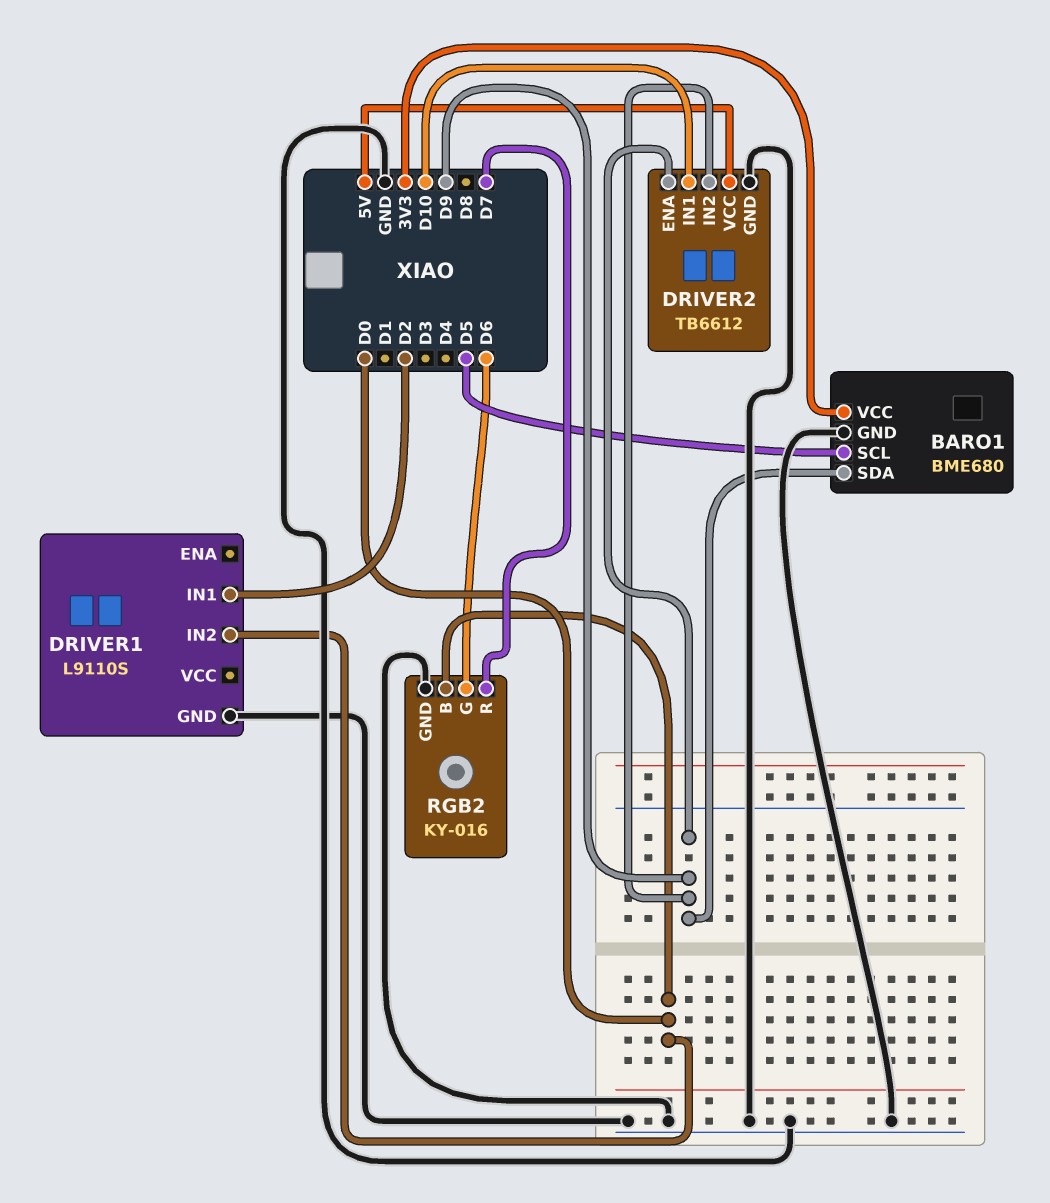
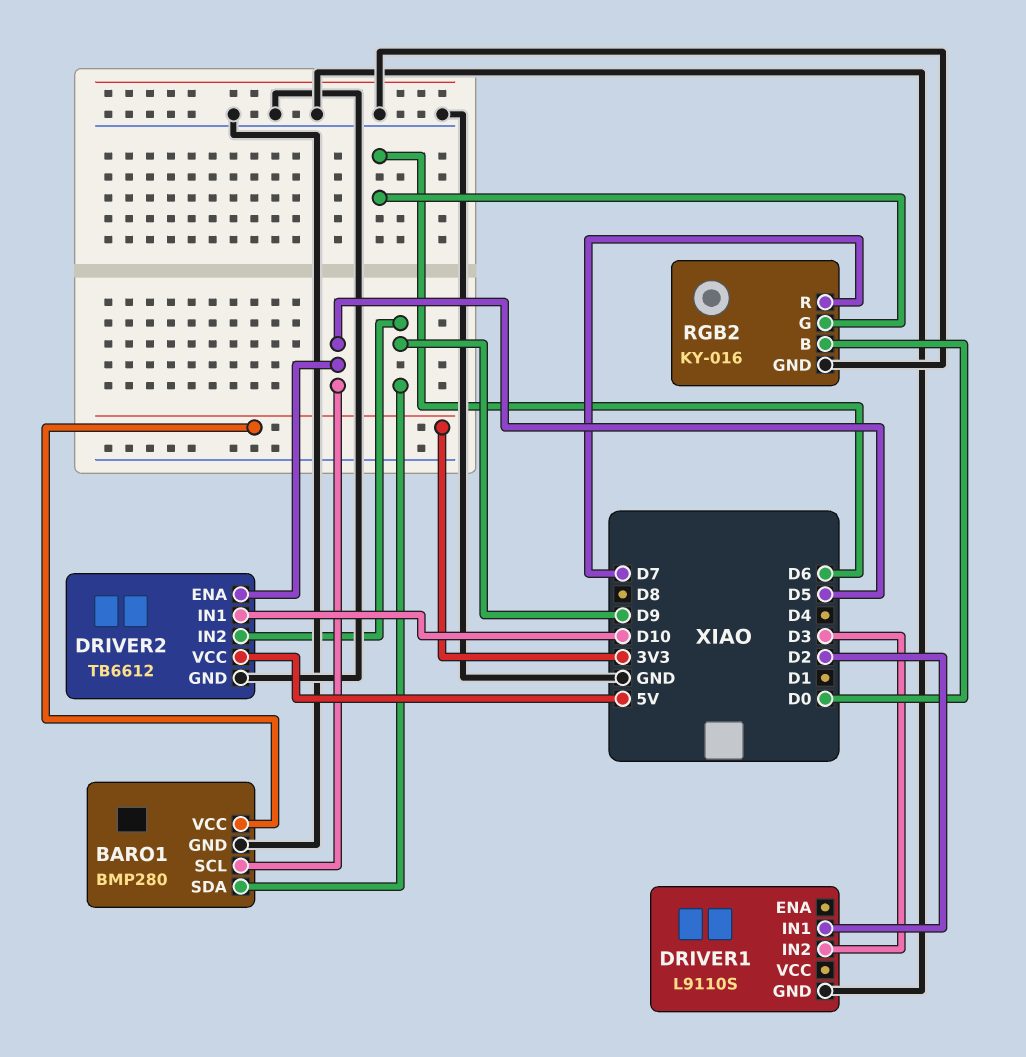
BARO1: BME680 -> BMP280
DRIVER1 pin IN2: D0 -> D3
DRIVER2 pin ENA: D9 -> D5

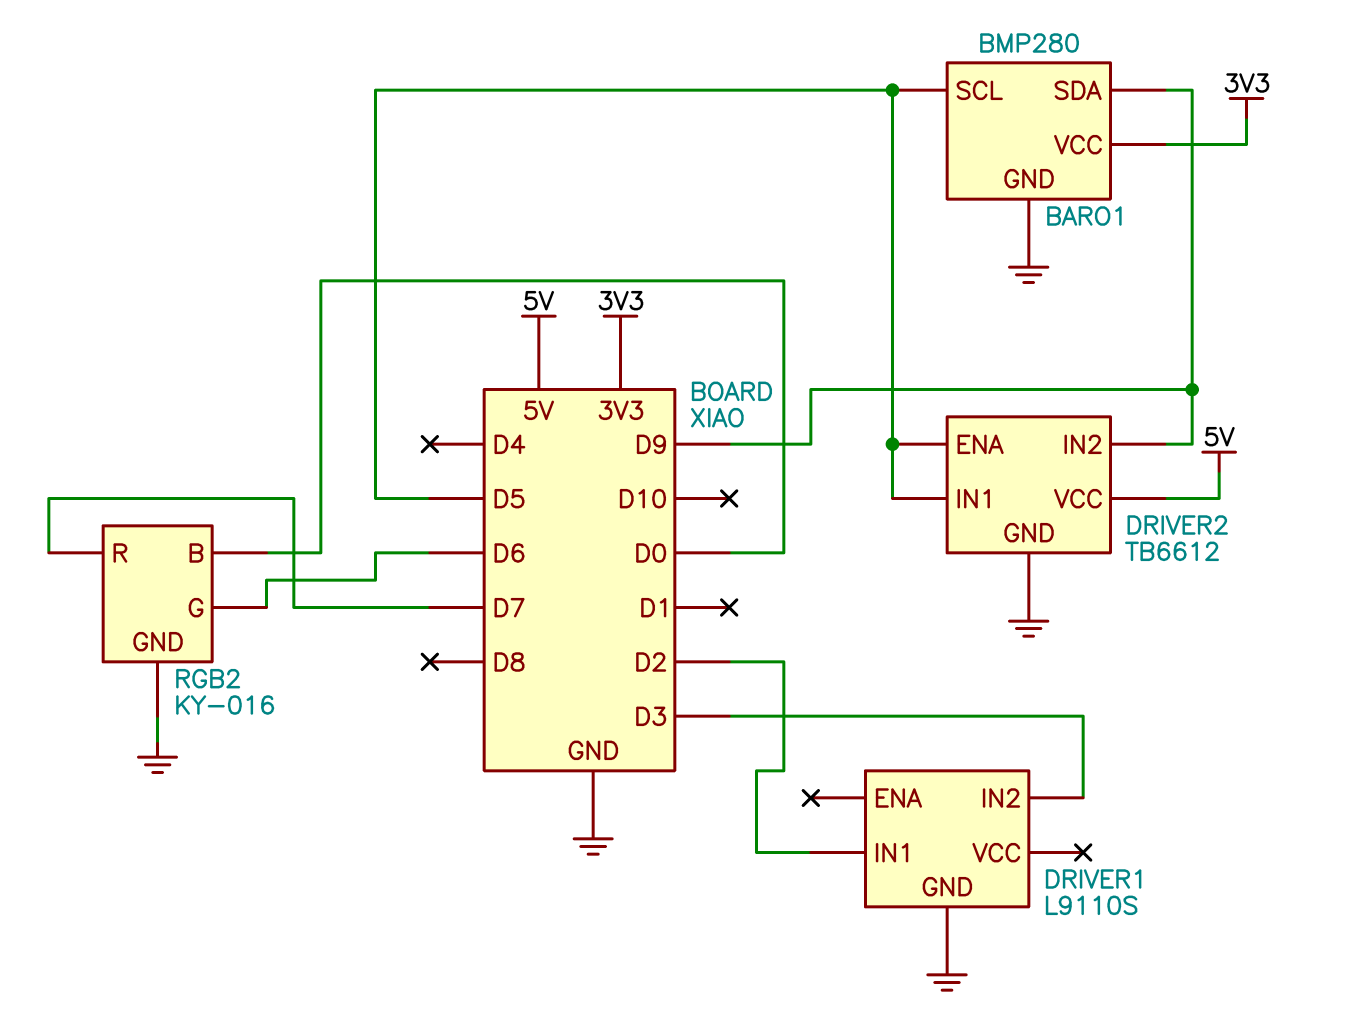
DRIVER2 pin IN1: D10 -> D5

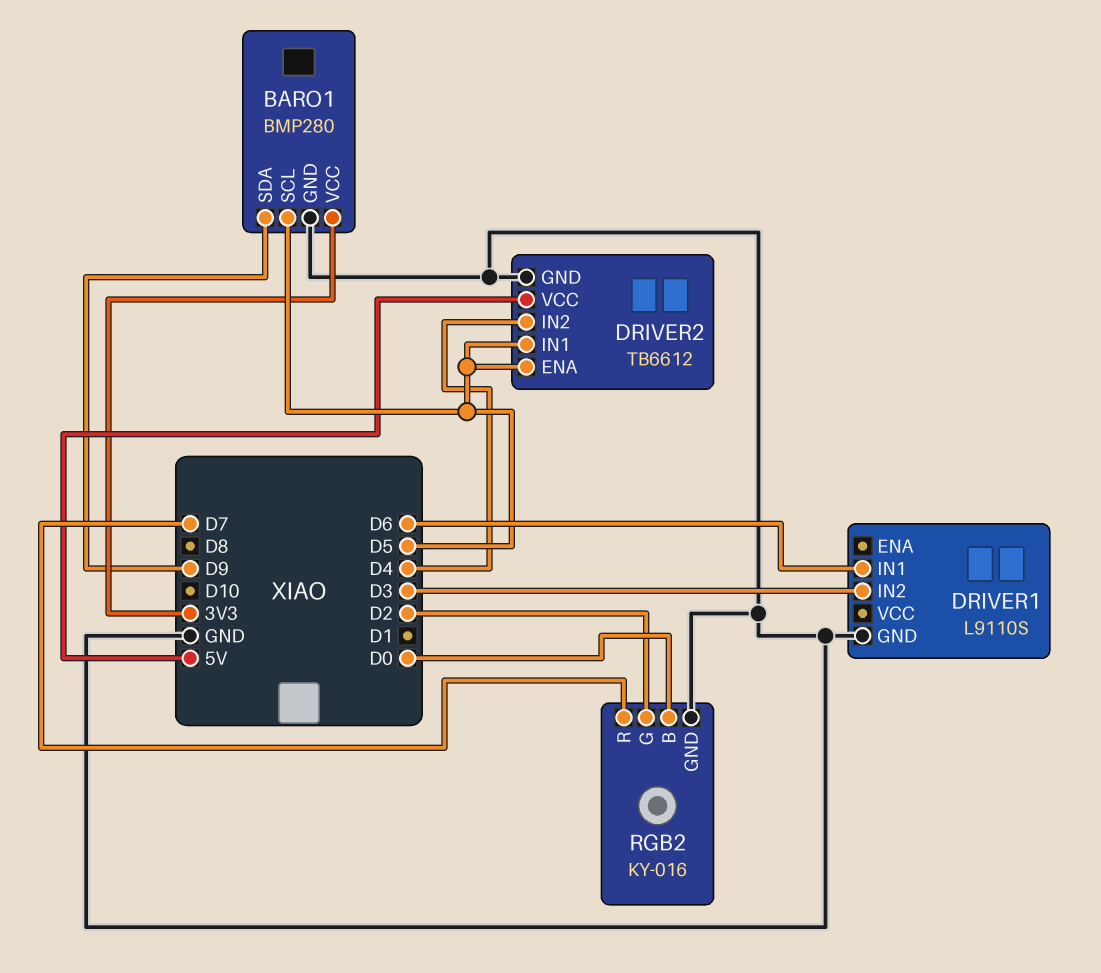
DRIVER1 pin IN1: D2 -> D6
DRIVER2 pin IN2: D9 -> D4
RGB2 pin G: D6 -> D2

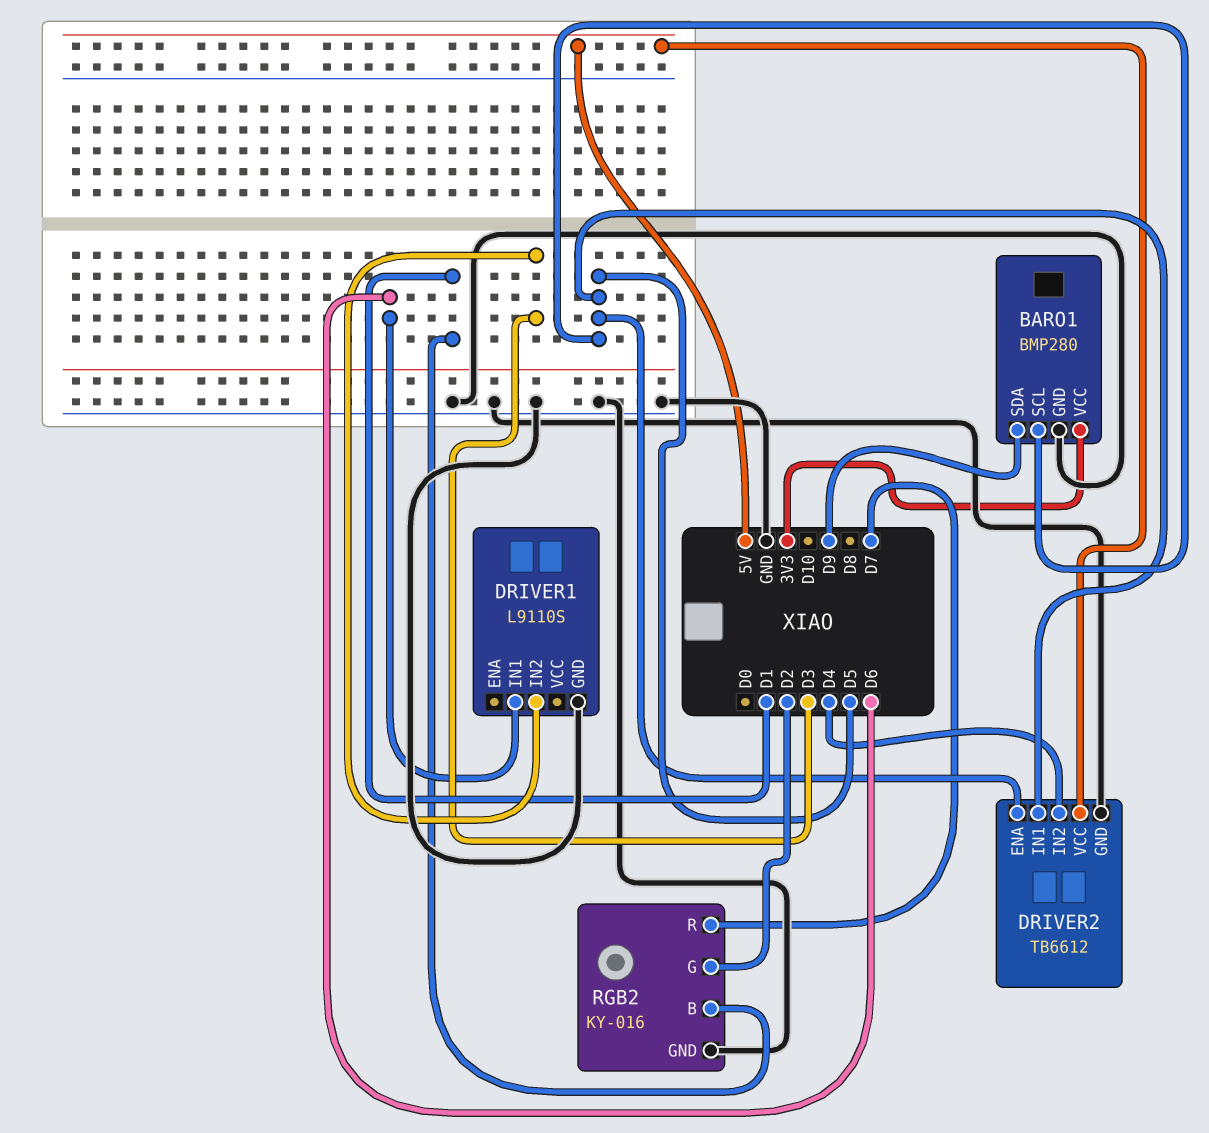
RGB2 pin B: D0 -> D1

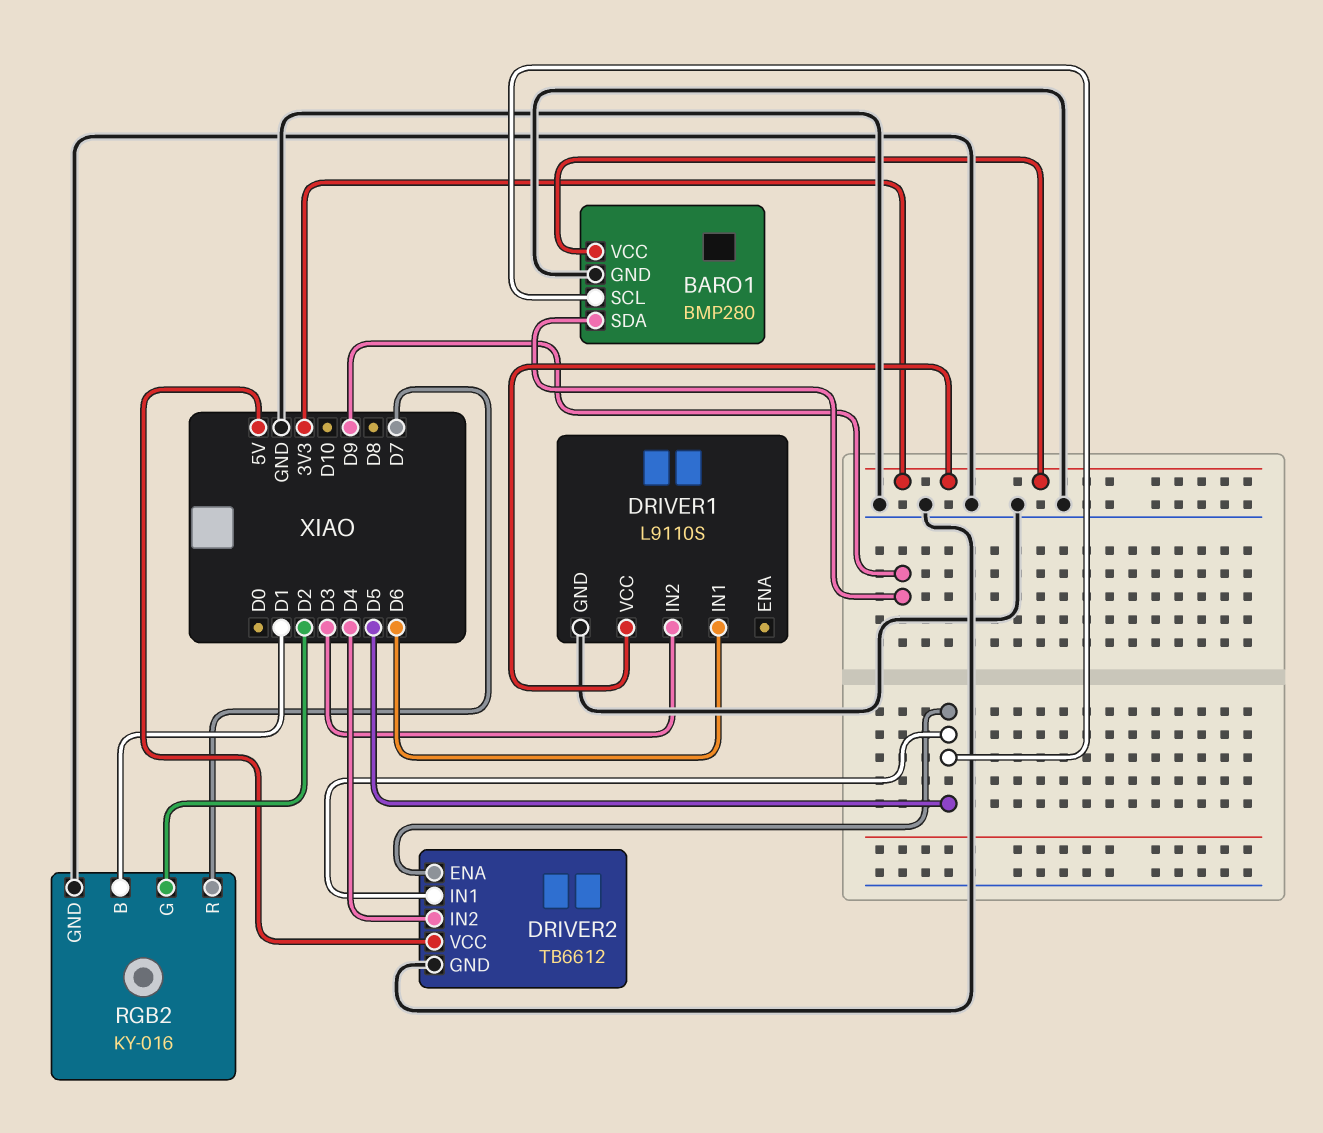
DRIVER1 pin VCC: none -> 3V3

